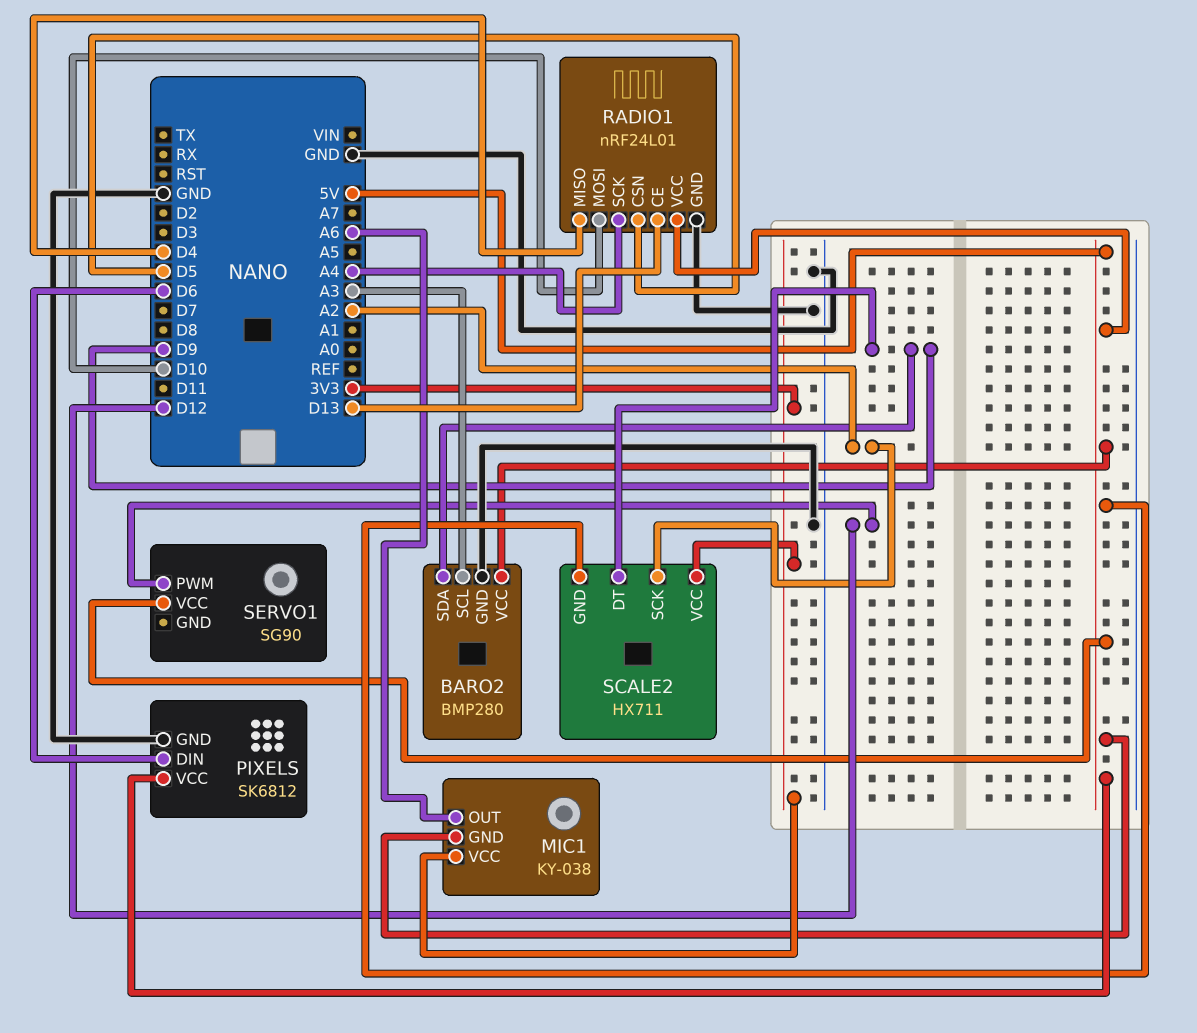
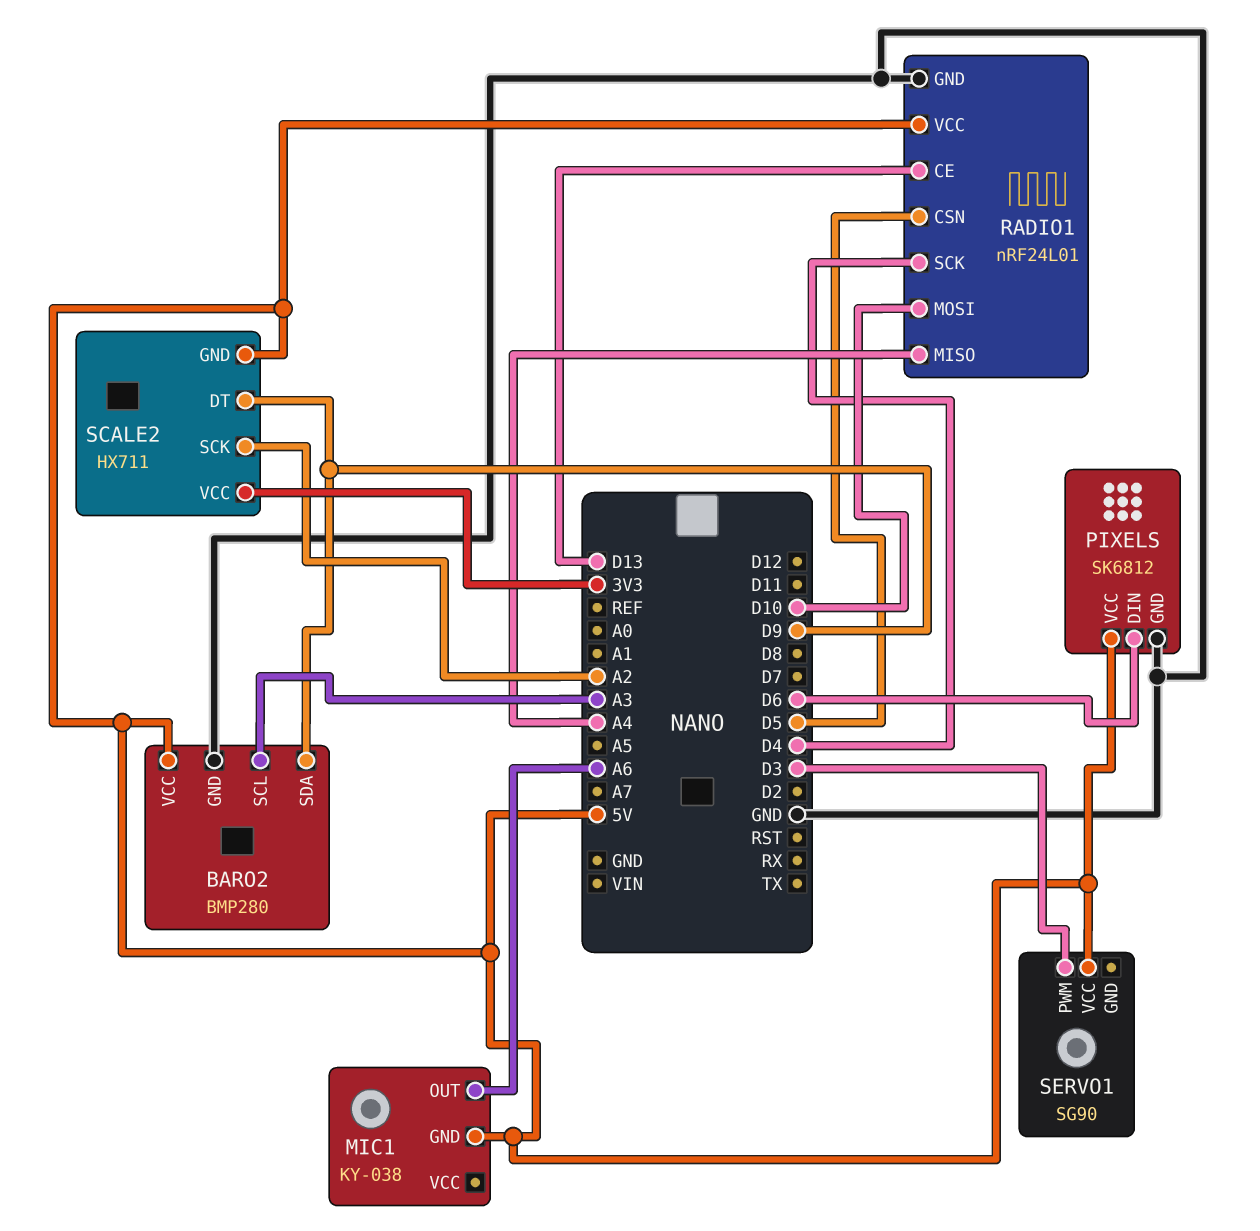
MIC1 pin VCC: 3V3 -> none
RADIO1 pin MISO: D4 -> A4
RADIO1 pin SCK: A4 -> D4
SERVO1 pin PWM: D12 -> D3

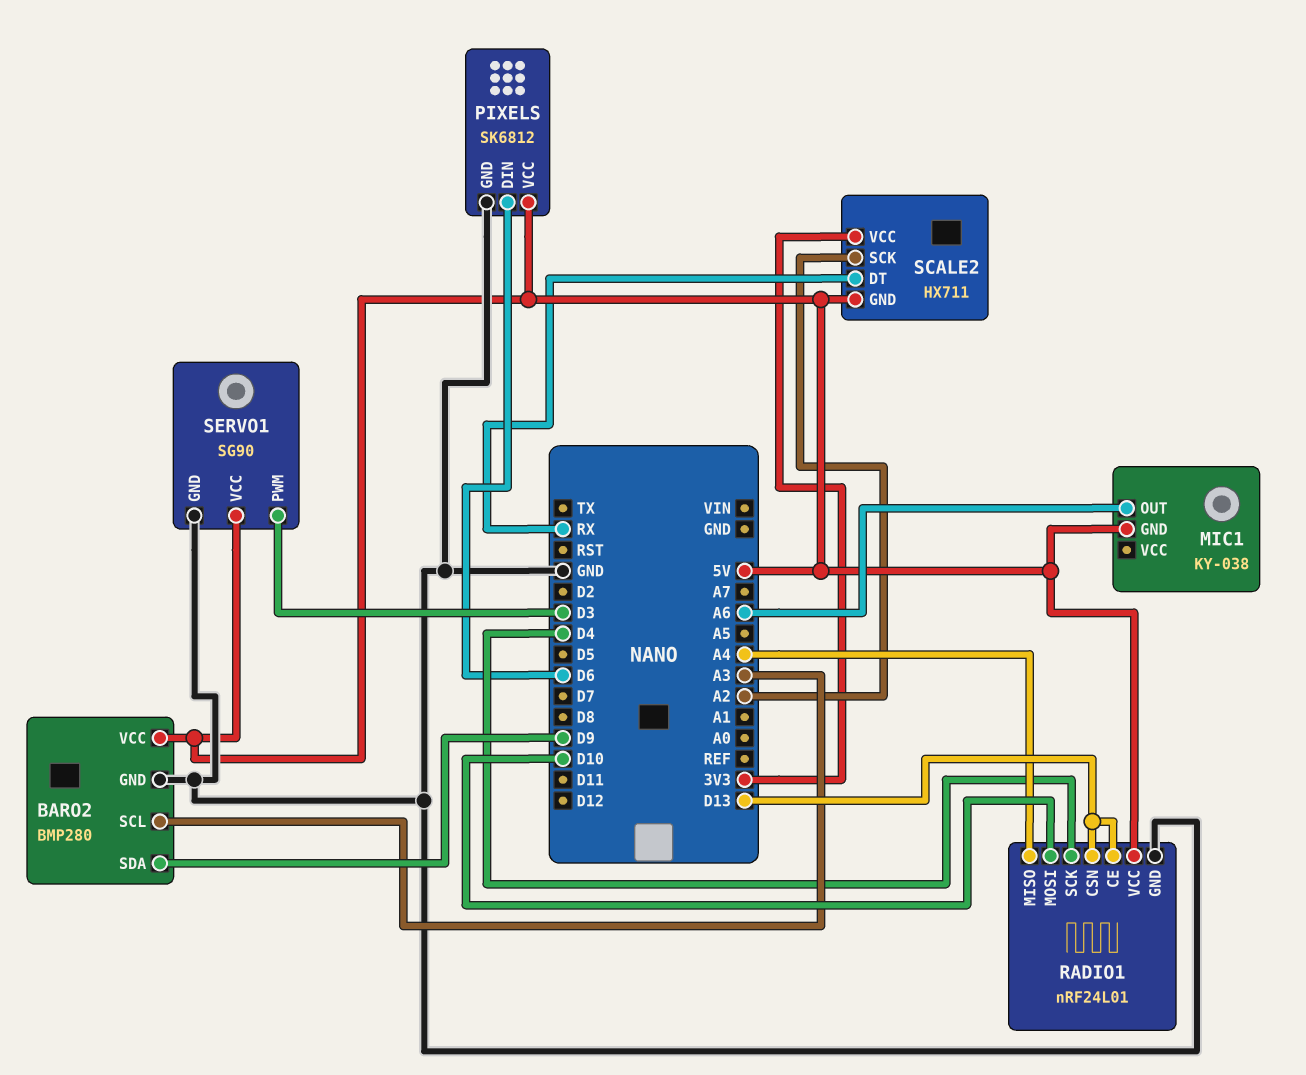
RADIO1 pin CSN: D5 -> D13
SCALE2 pin DT: D9 -> RX
SERVO1 pin GND: none -> GND

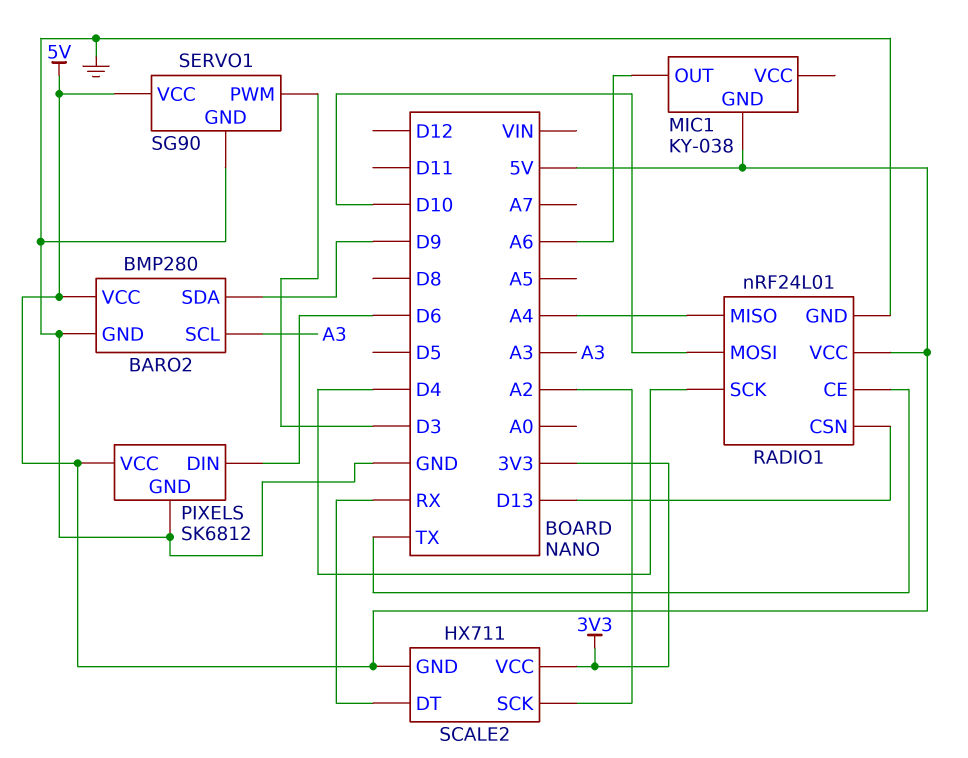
RADIO1 pin CE: D13 -> TX

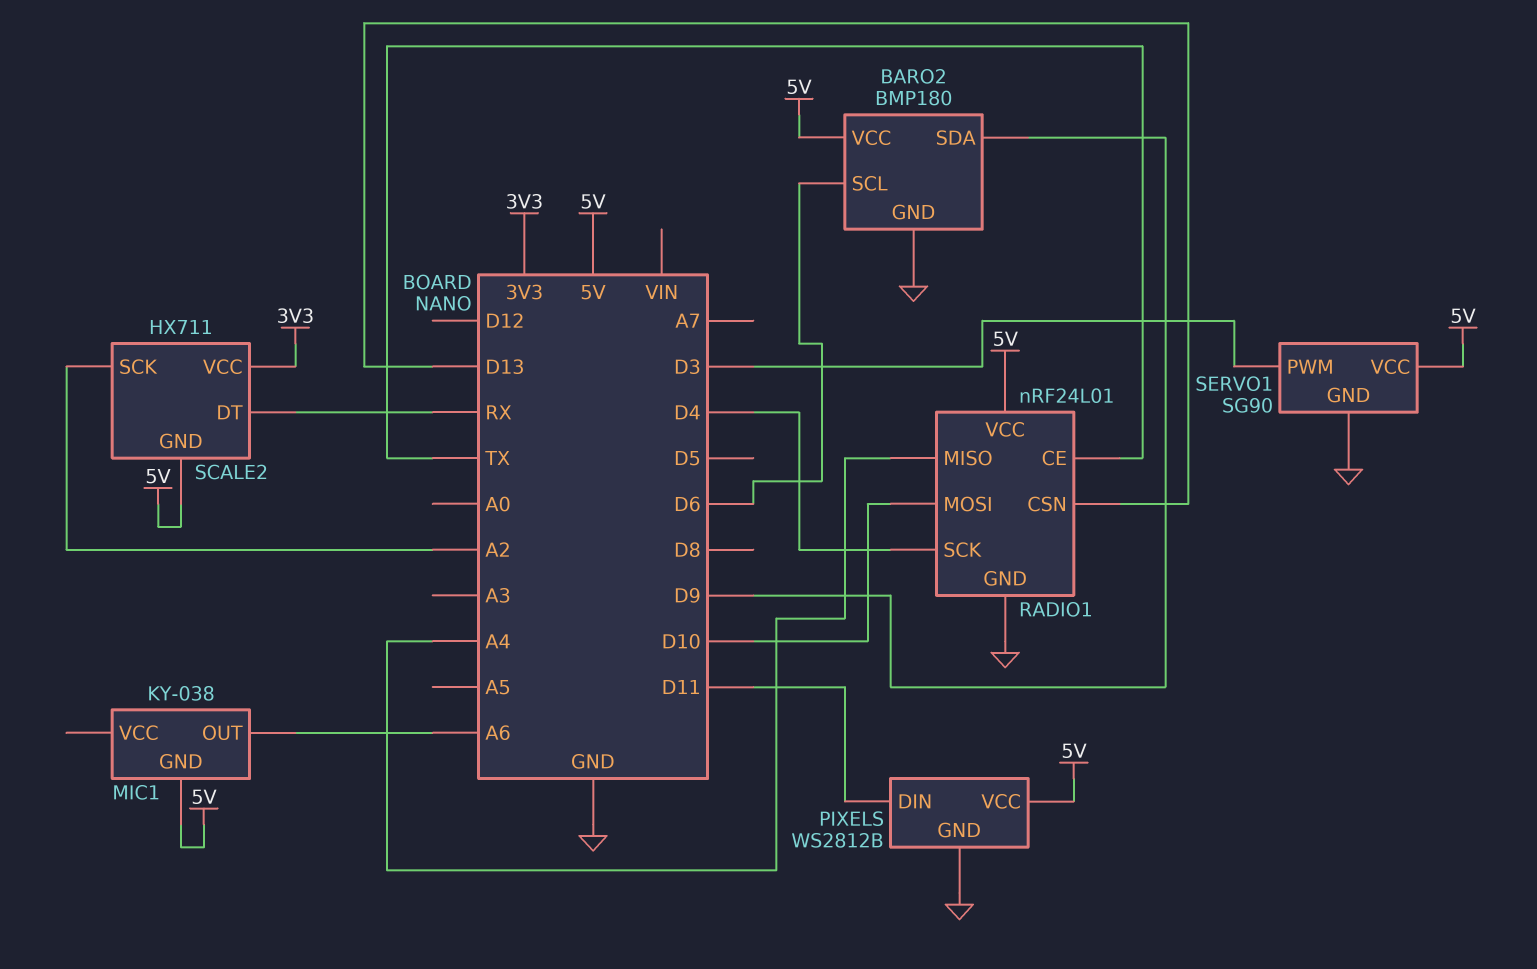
BARO2: BMP280 -> BMP180
BARO2 pin SCL: A3 -> D6
PIXELS: SK6812 -> WS2812B
PIXELS pin DIN: D6 -> D11

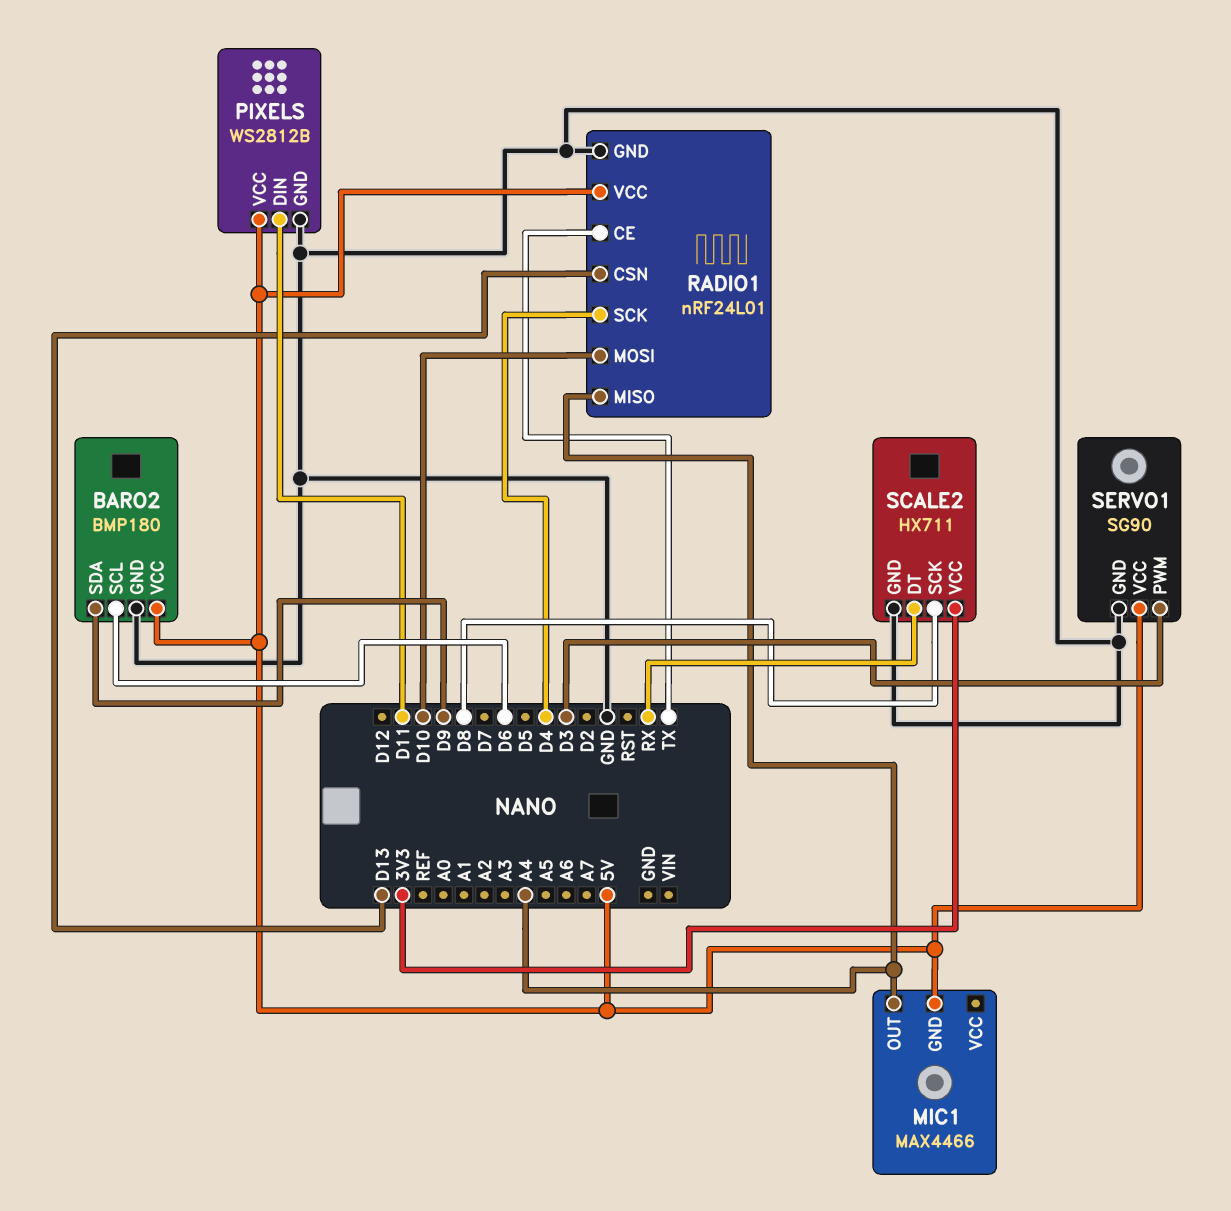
MIC1: KY-038 -> MAX4466
MIC1 pin OUT: A6 -> A4
SCALE2 pin GND: 5V -> GND
SCALE2 pin SCK: A2 -> D8

